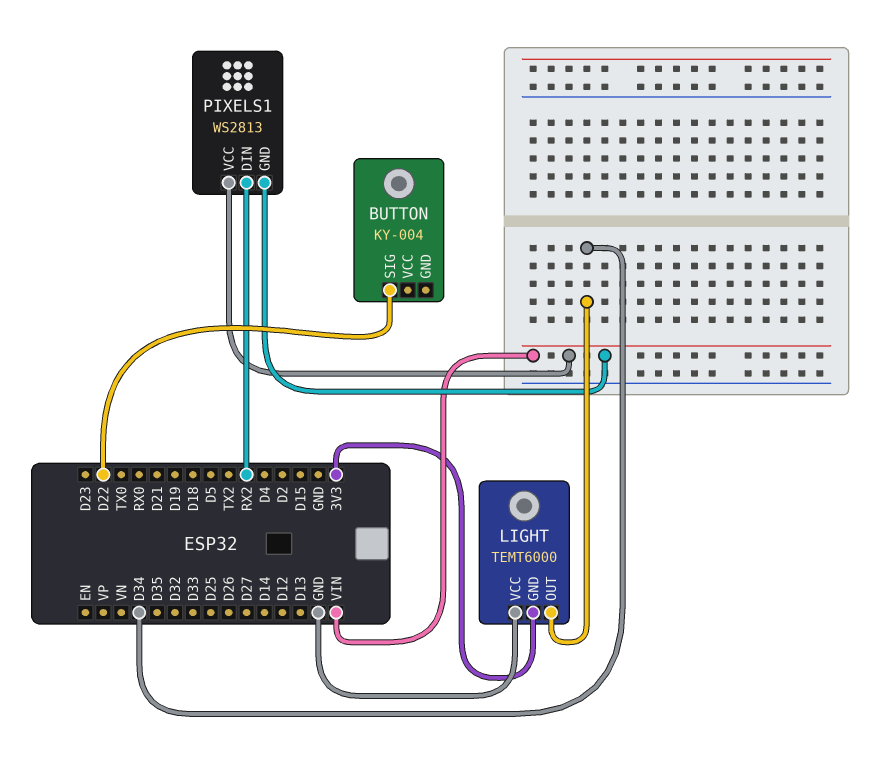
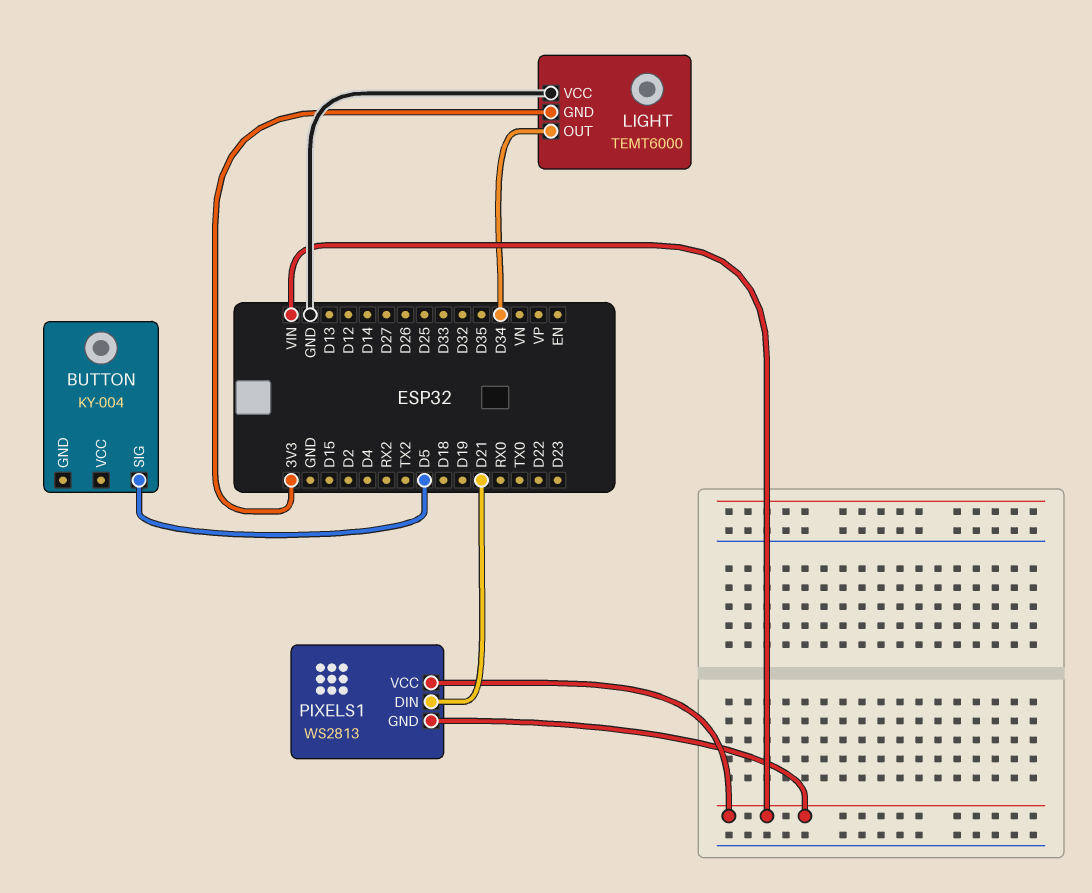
BUTTON pin SIG: D22 -> D5
PIXELS1 pin DIN: RX2 -> D21

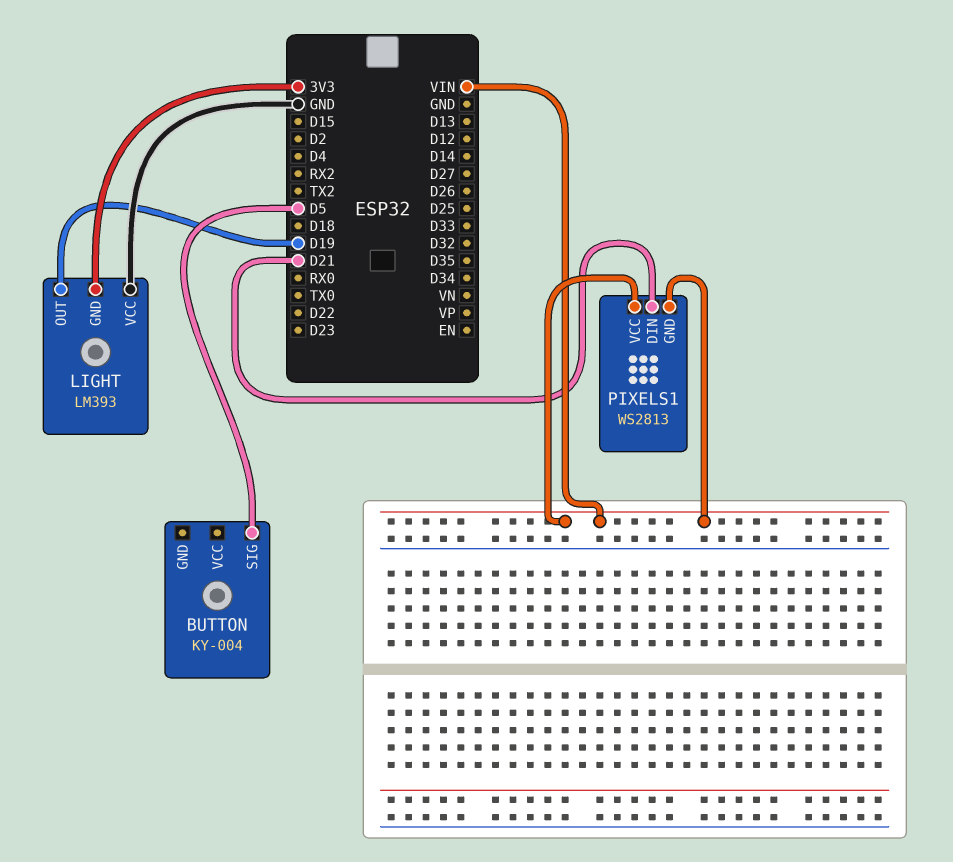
LIGHT: TEMT6000 -> LM393
LIGHT pin OUT: D34 -> D19

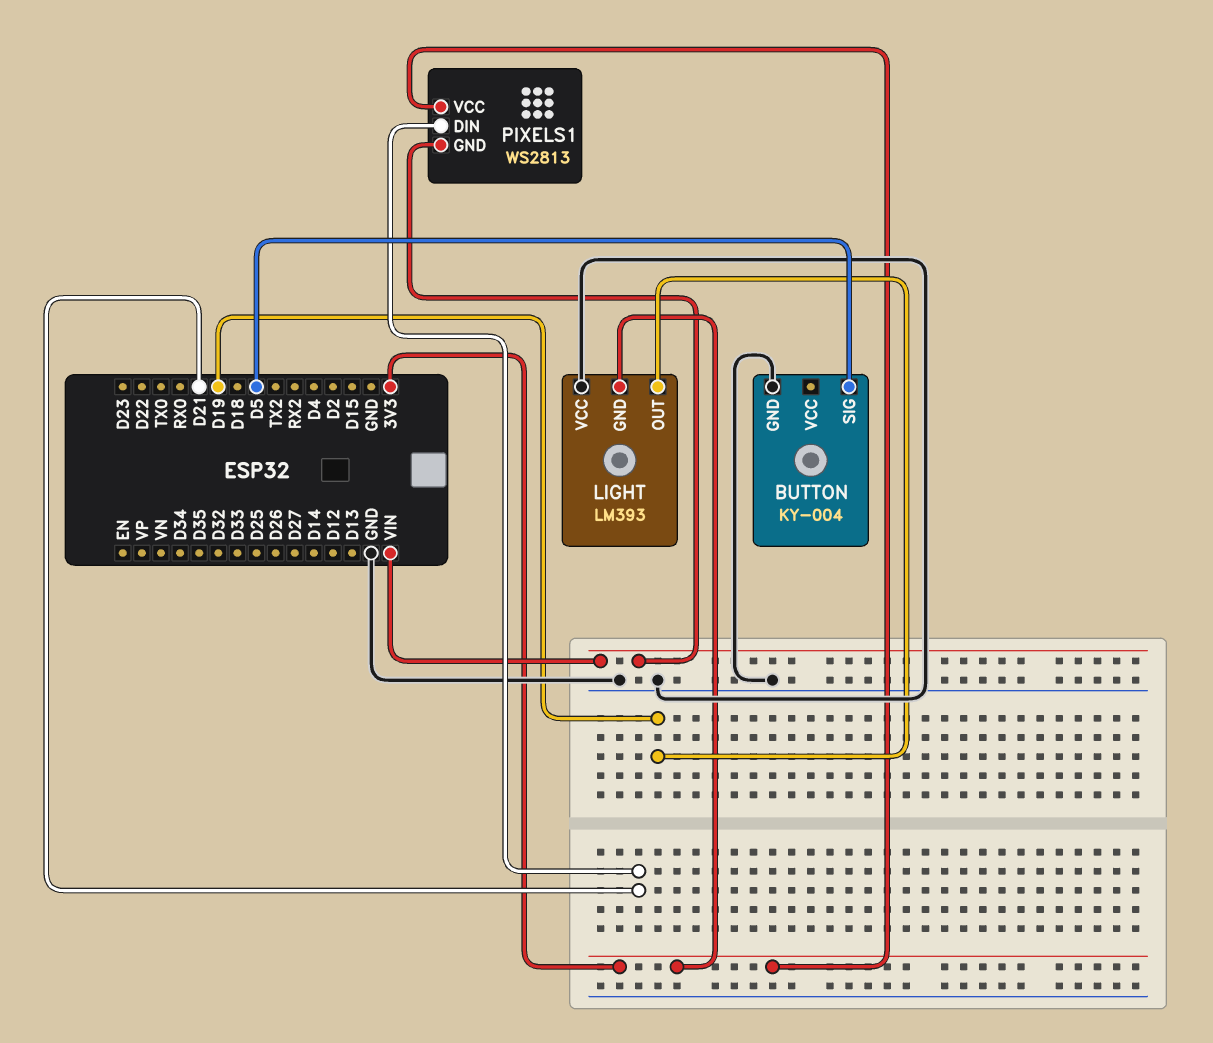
BUTTON pin GND: none -> GND
PIXELS1 pin VCC: VIN -> 3V3

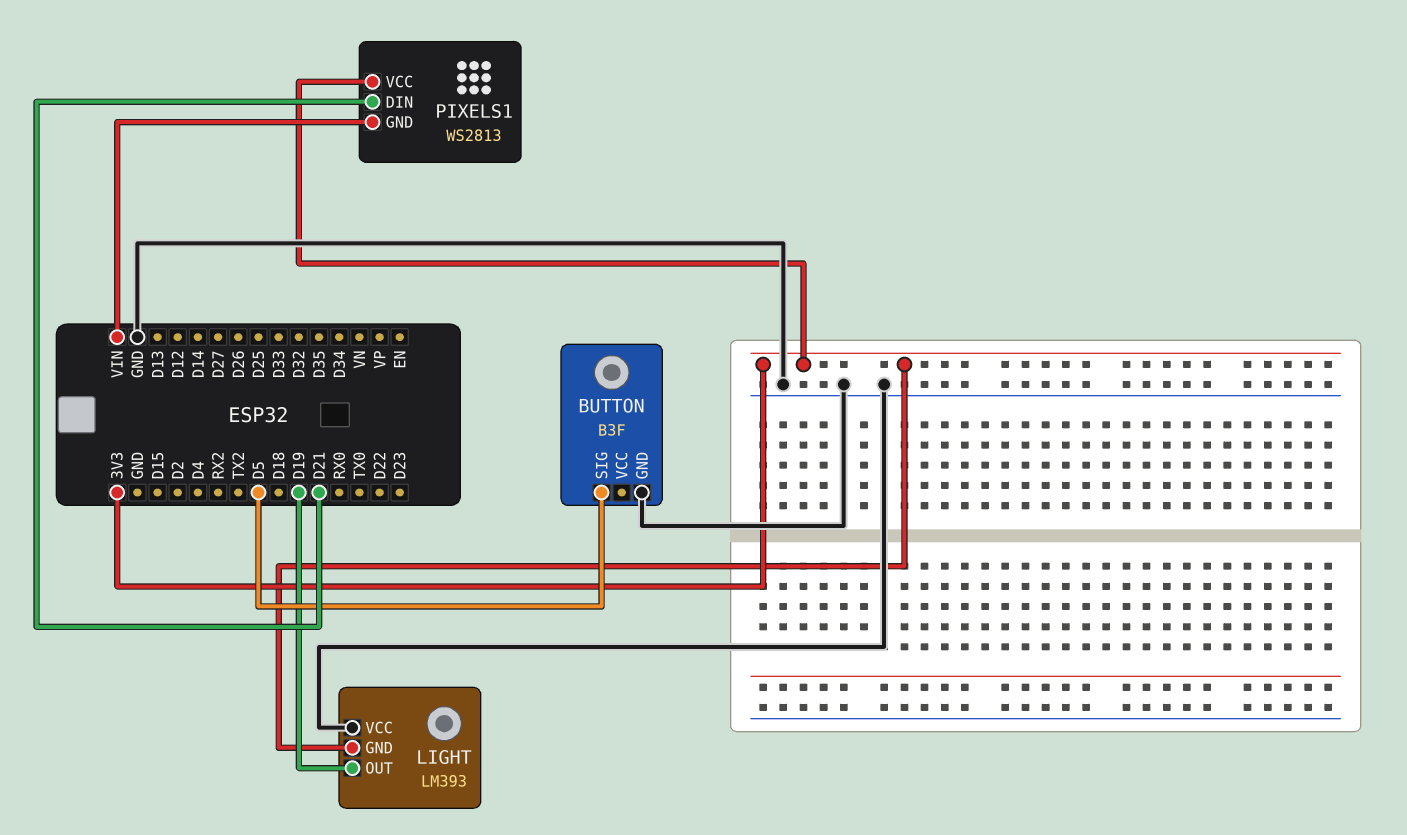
BUTTON: KY-004 -> B3F

